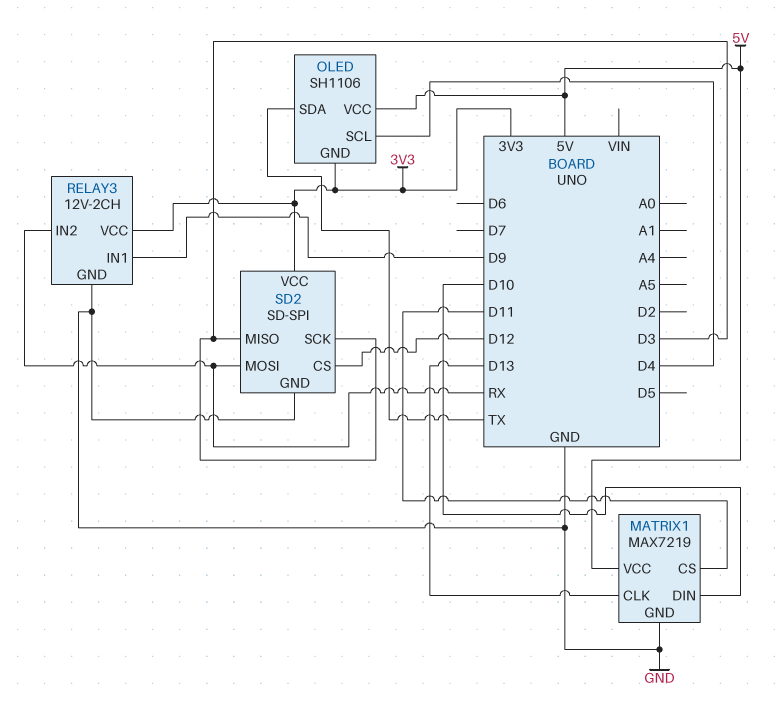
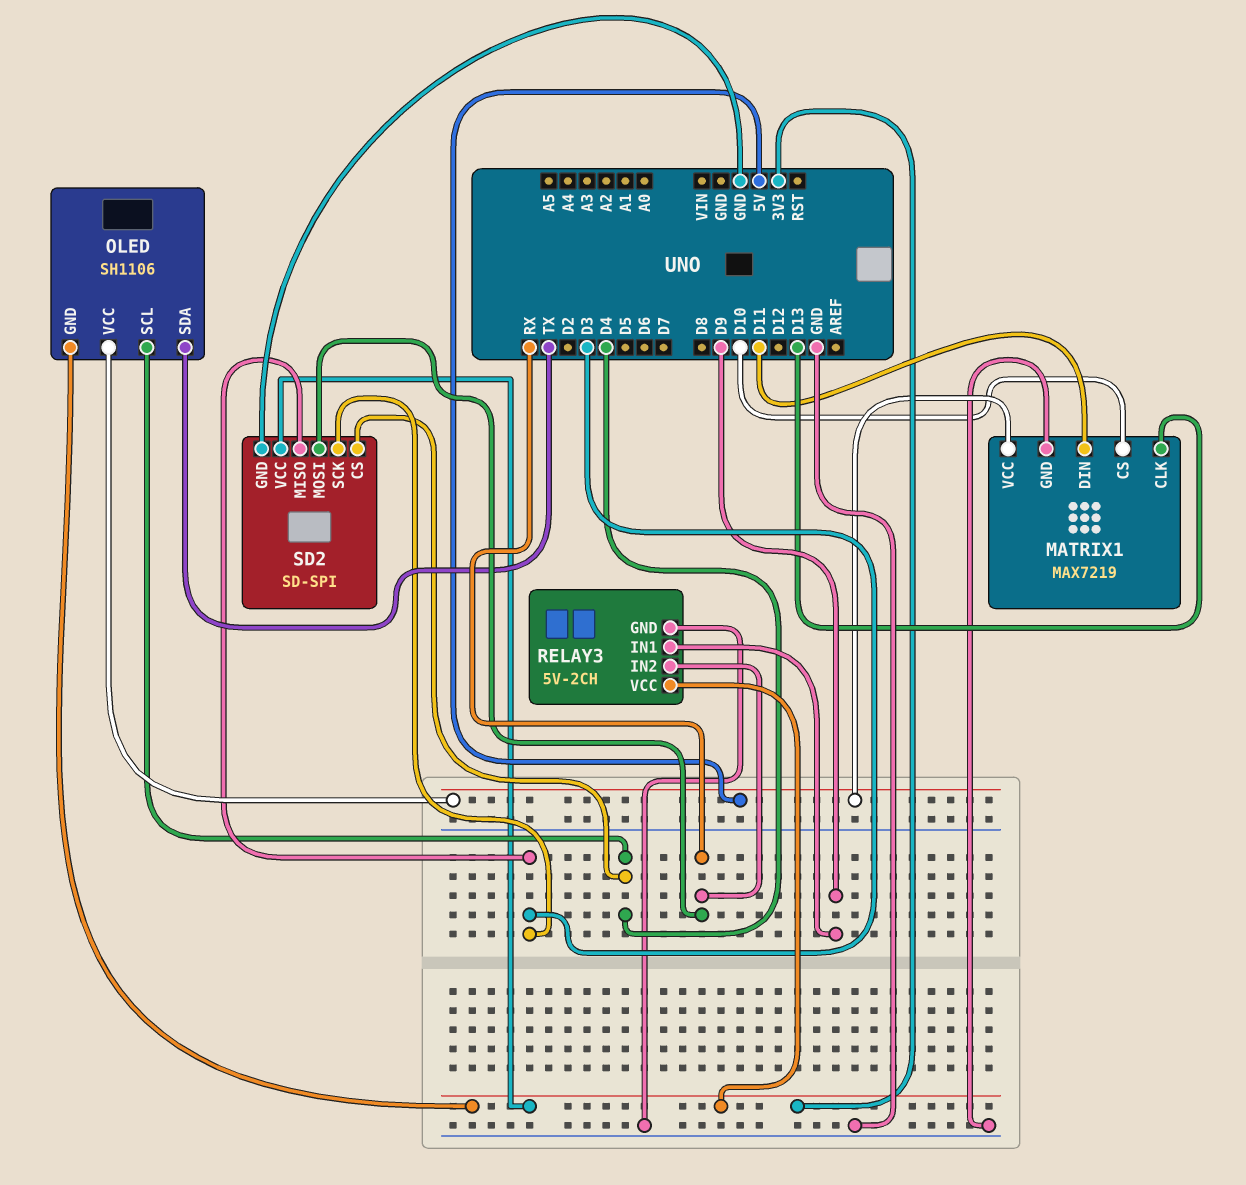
MATRIX1 pin CS: D11 -> D10
MATRIX1 pin DIN: D10 -> D11
RELAY3: 12V-2CH -> 5V-2CH
SD2 pin CS: D12 -> D4

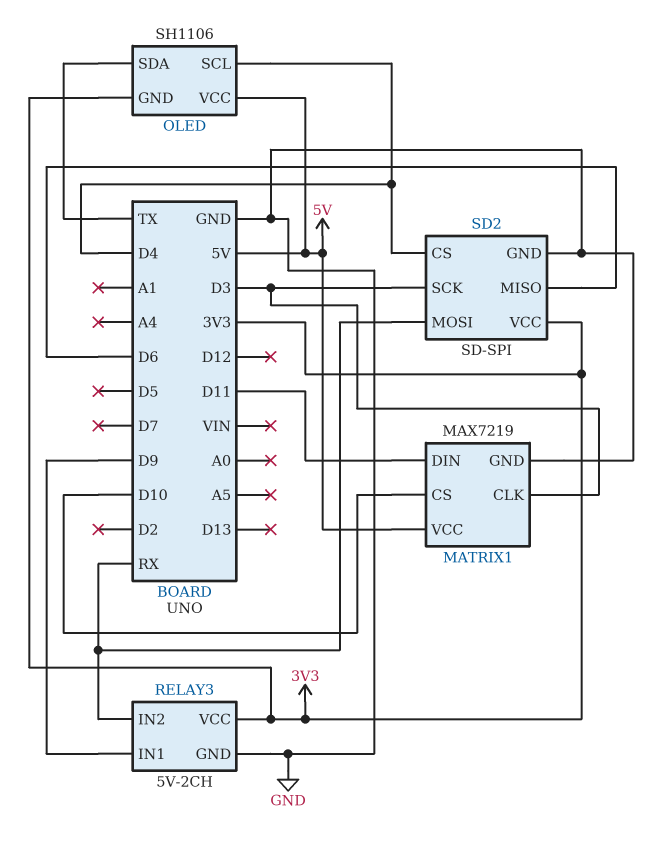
MATRIX1 pin CLK: D13 -> D3
SD2 pin MISO: D3 -> D6

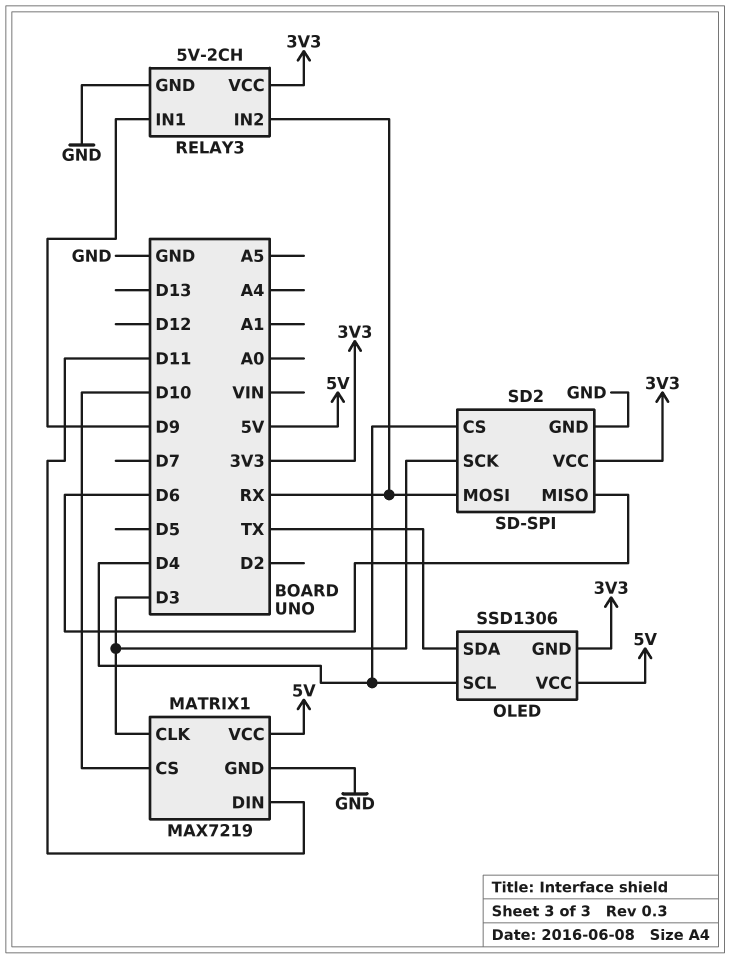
OLED: SH1106 -> SSD1306

